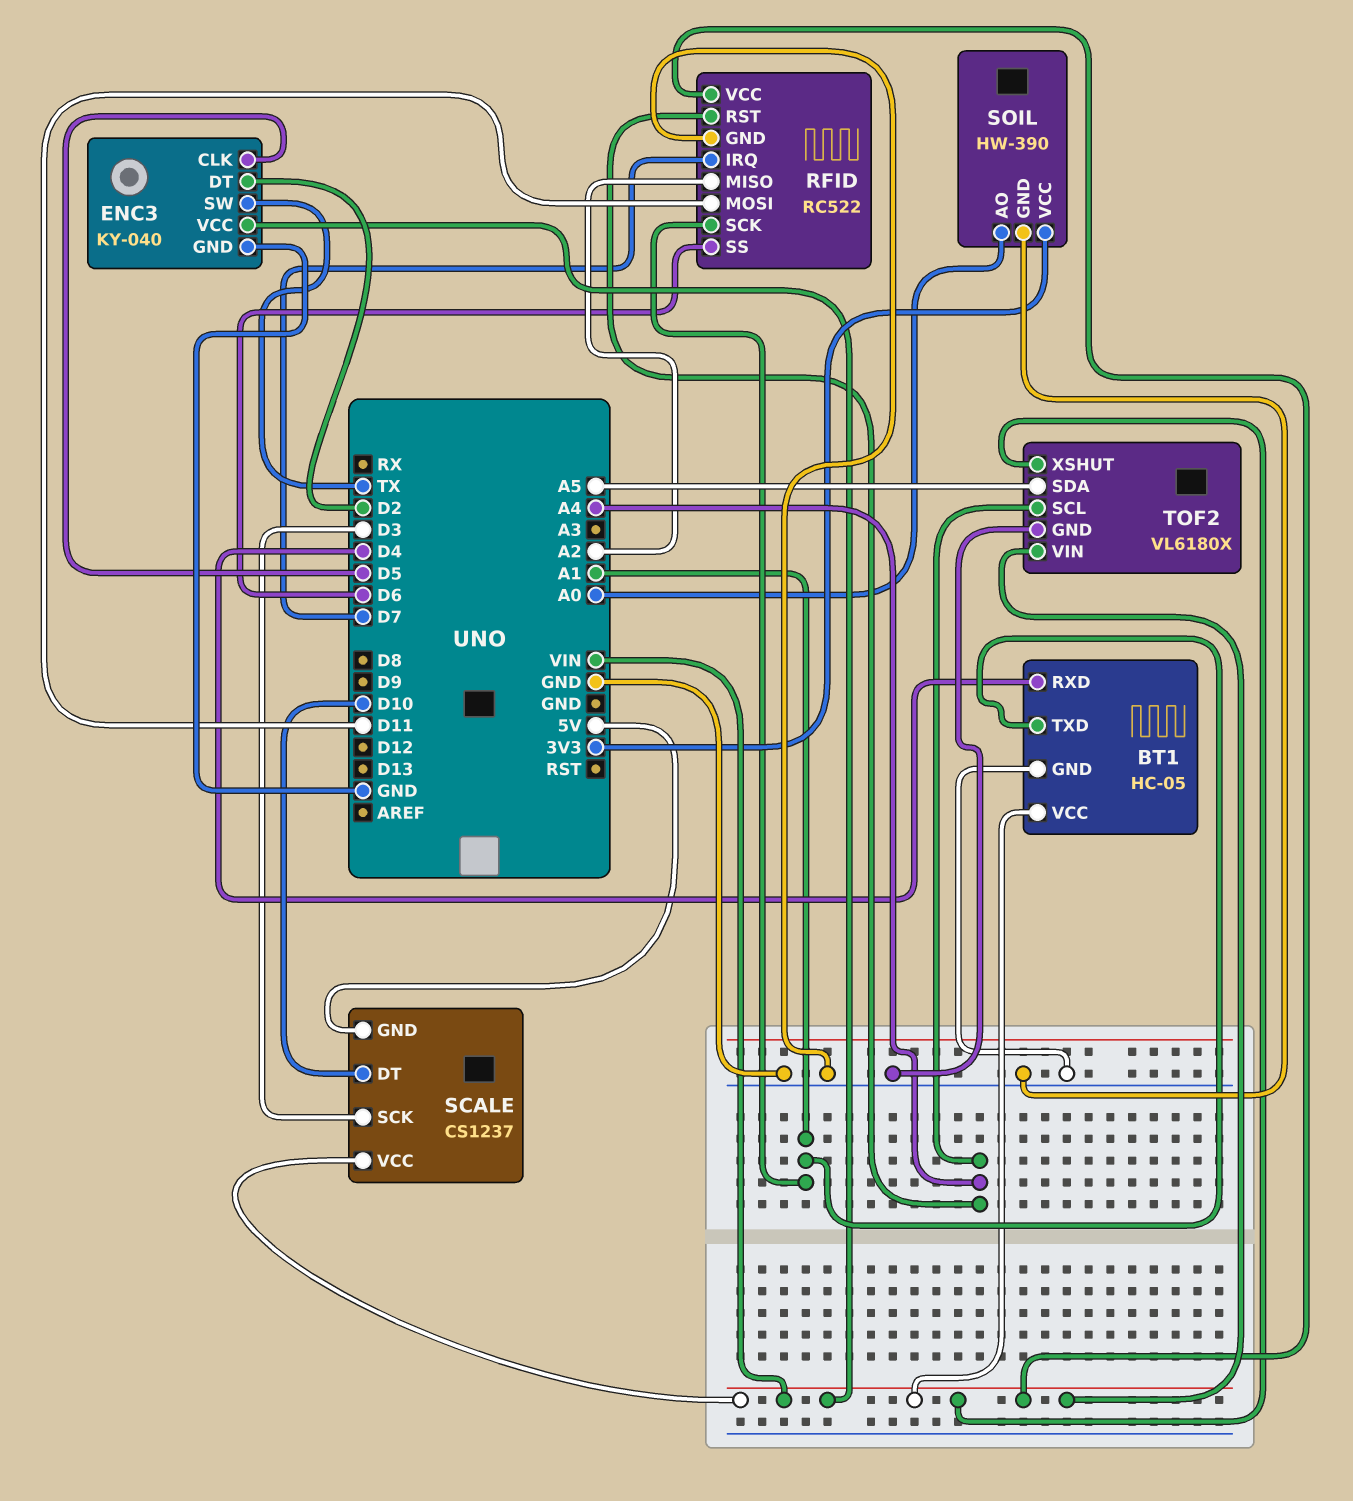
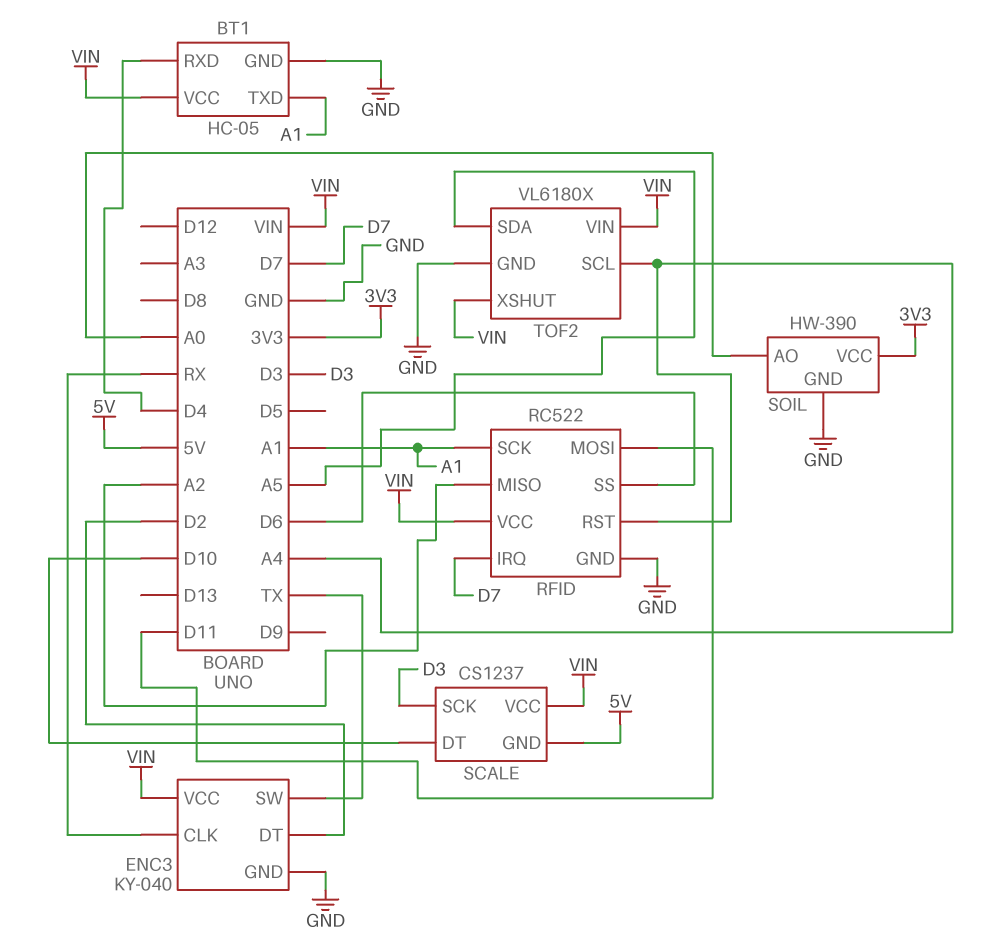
ENC3 pin CLK: D5 -> RX

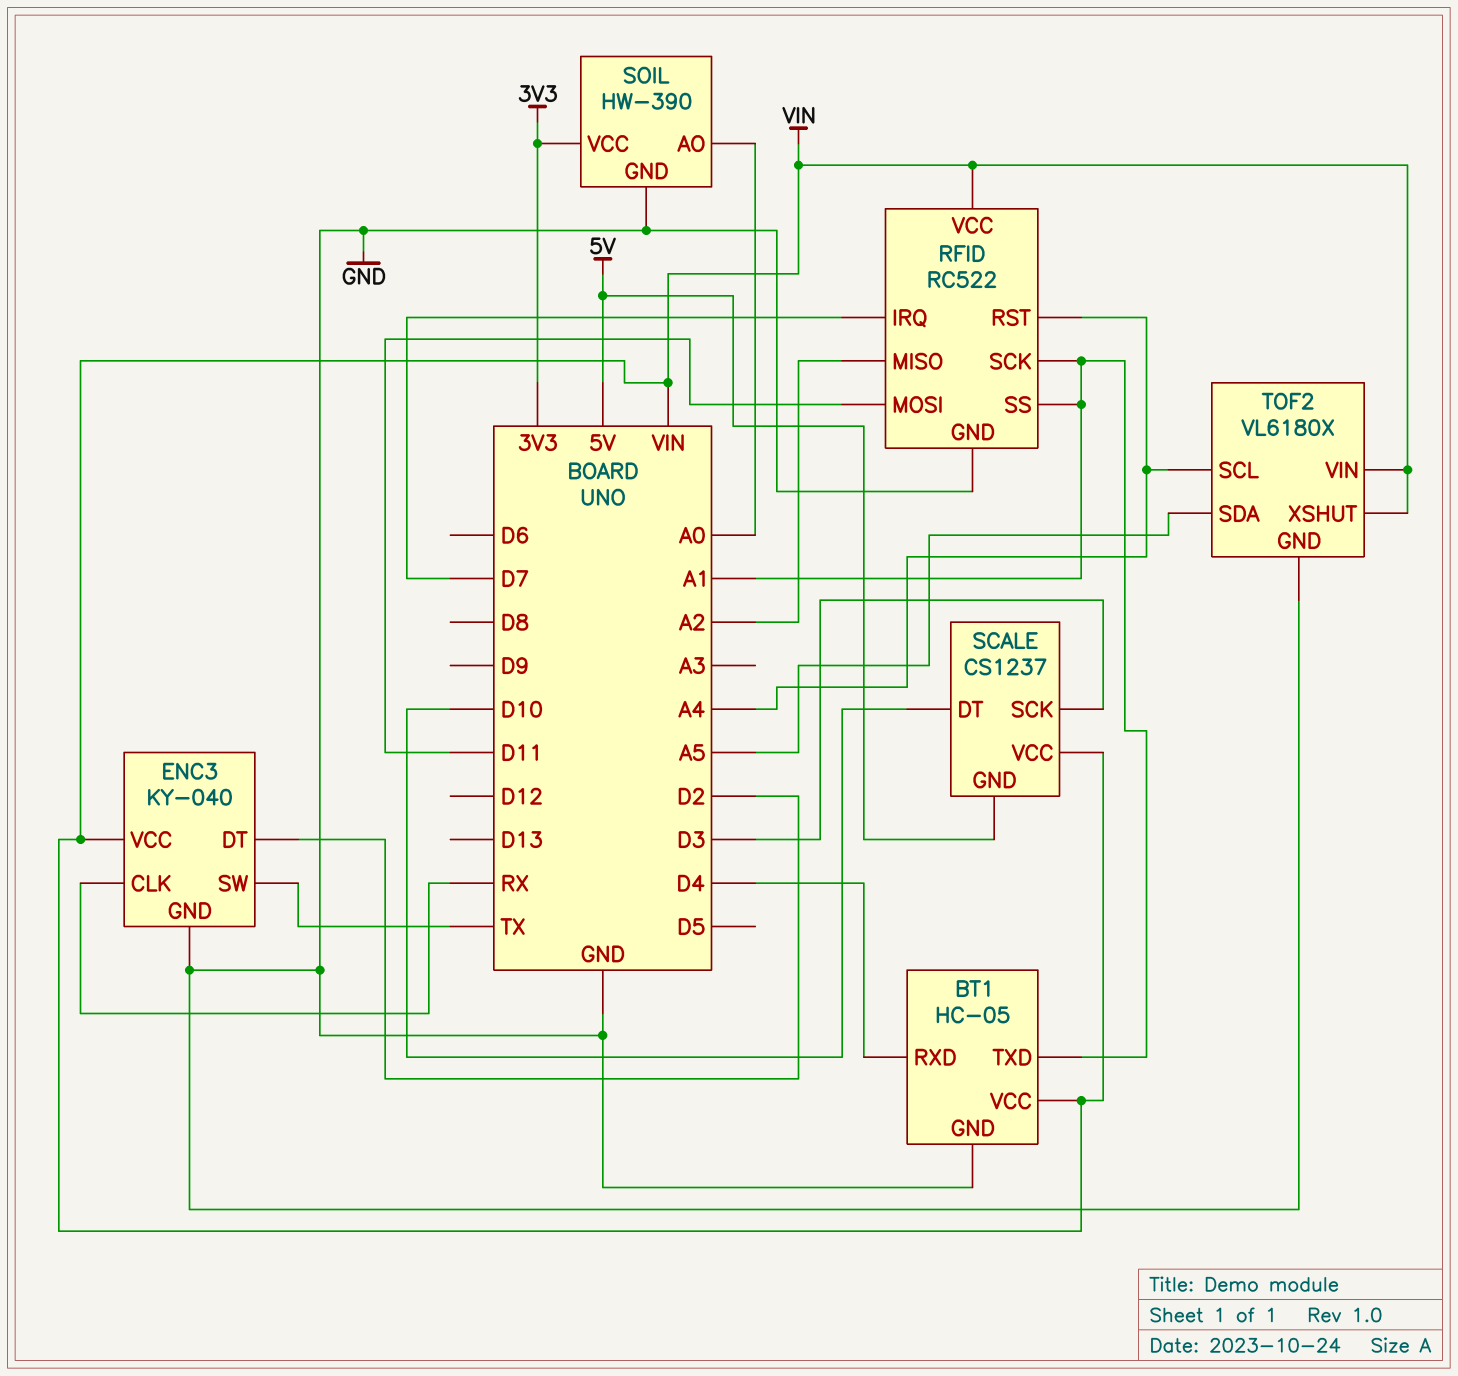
RFID pin SS: D6 -> A1

